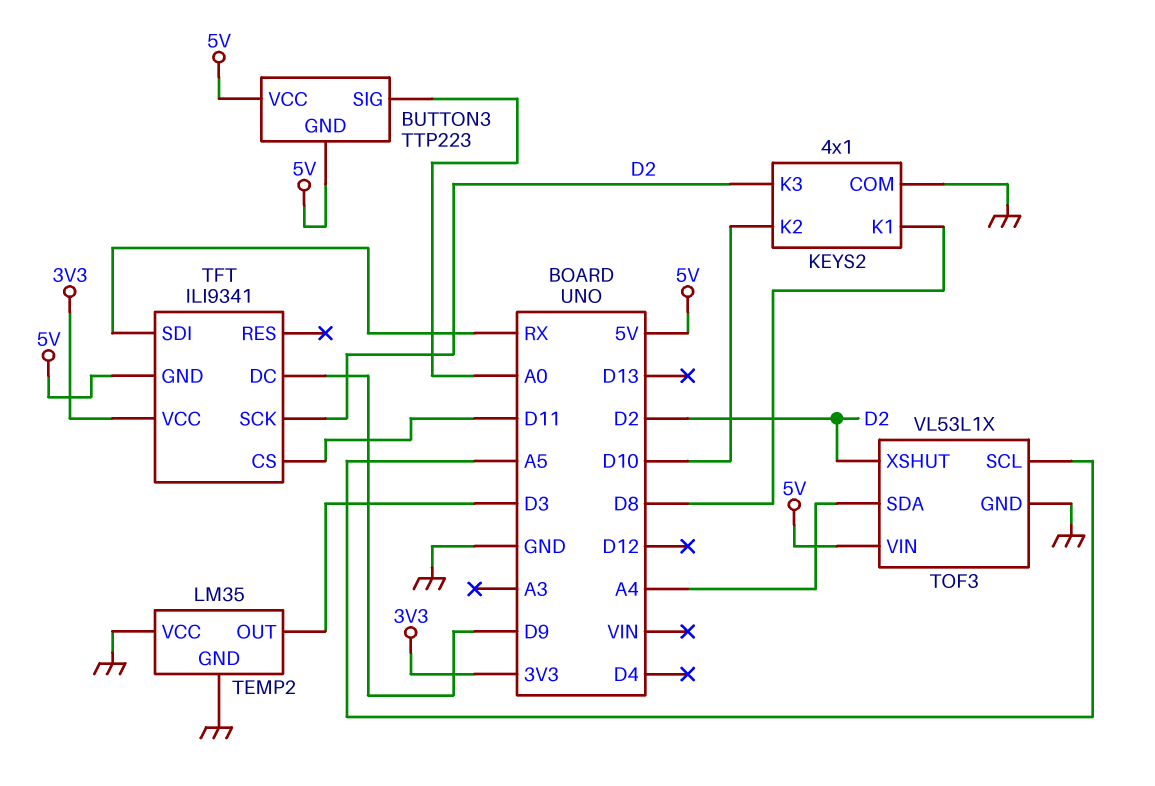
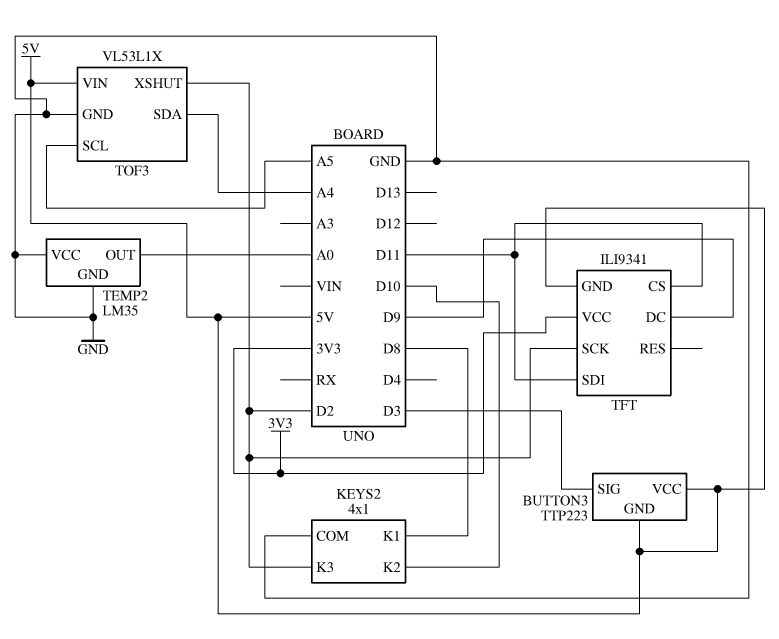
BUTTON3 pin SIG: A0 -> D3
TEMP2 pin OUT: D3 -> A0
TFT pin SDI: RX -> D11

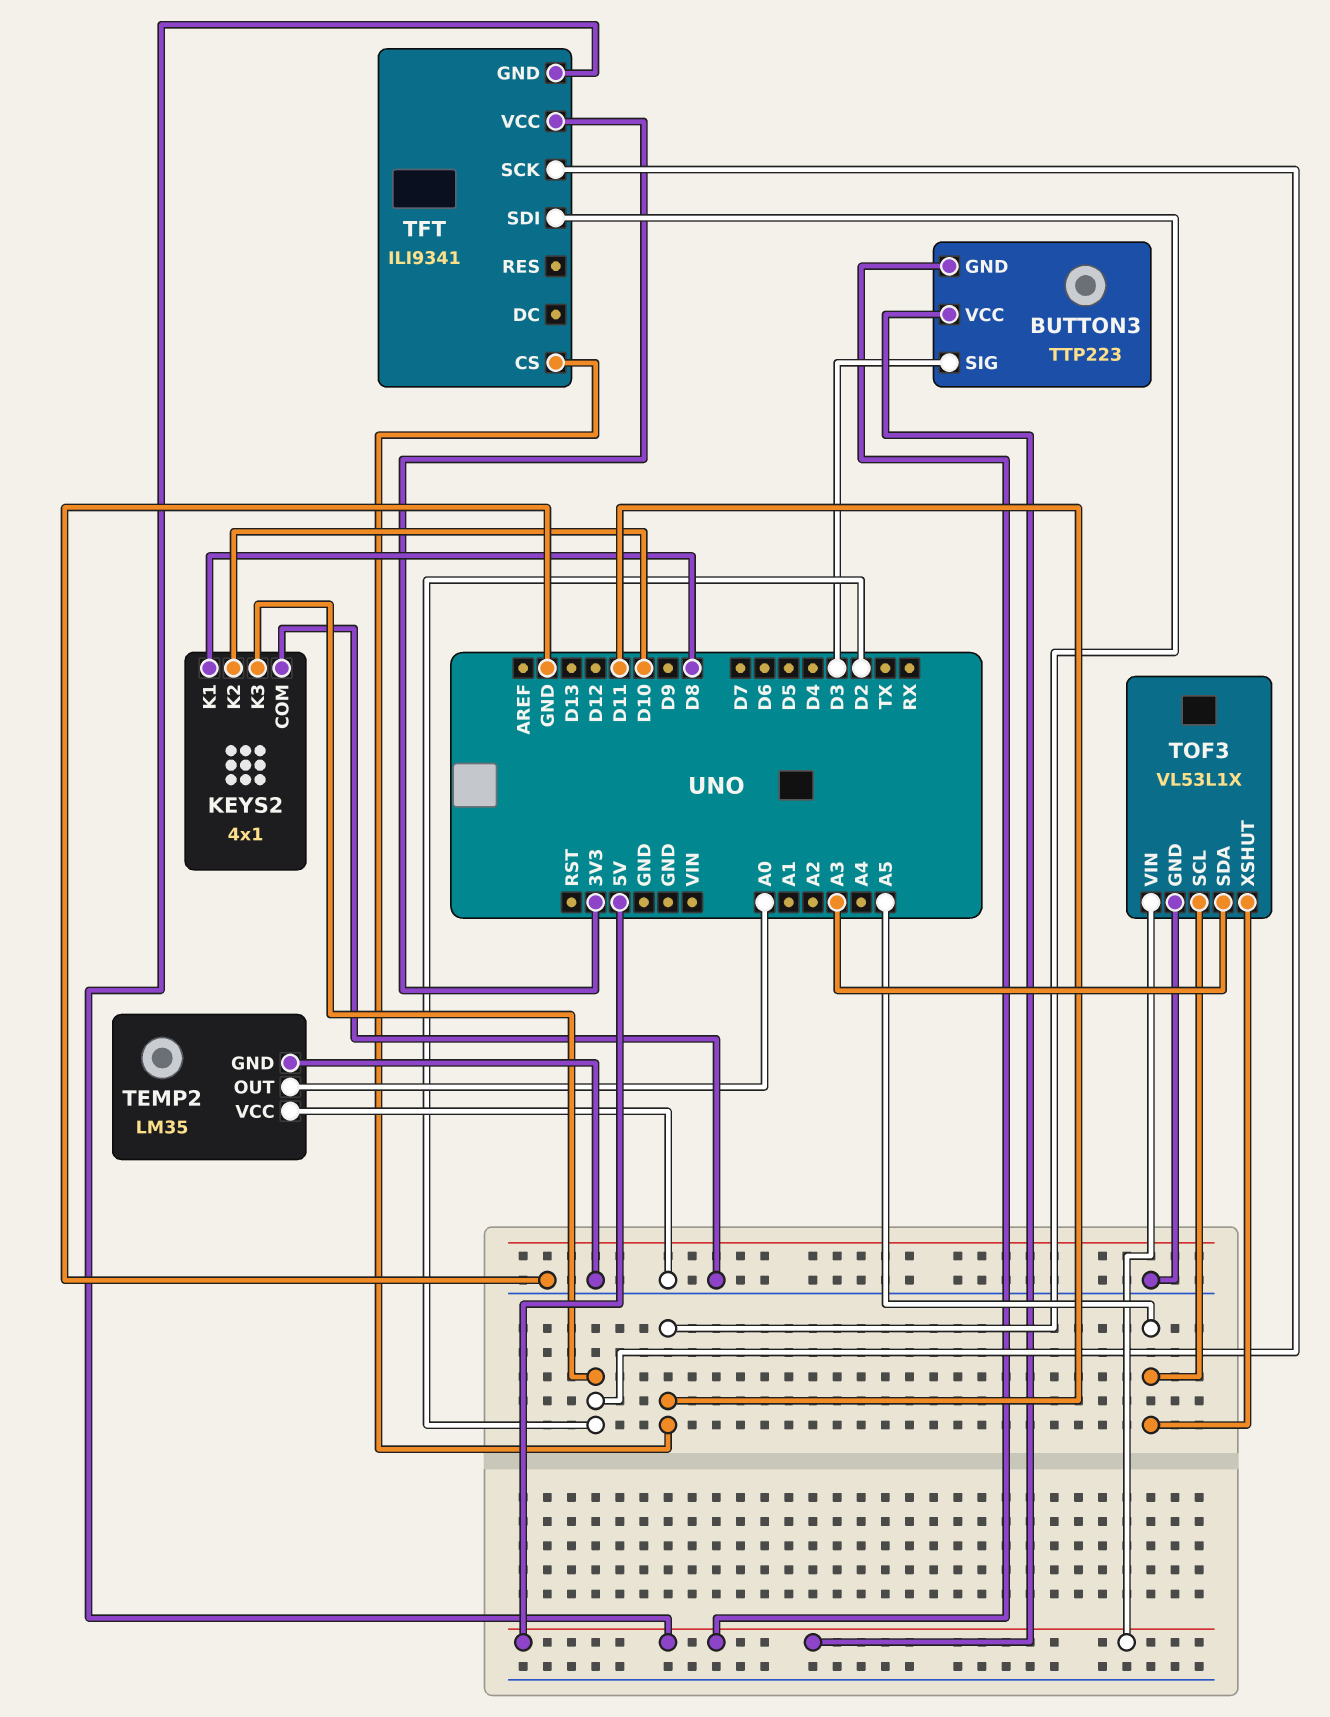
TFT pin DC: D9 -> none
TOF3 pin SDA: A4 -> A3
TOF3 pin XSHUT: D2 -> A5

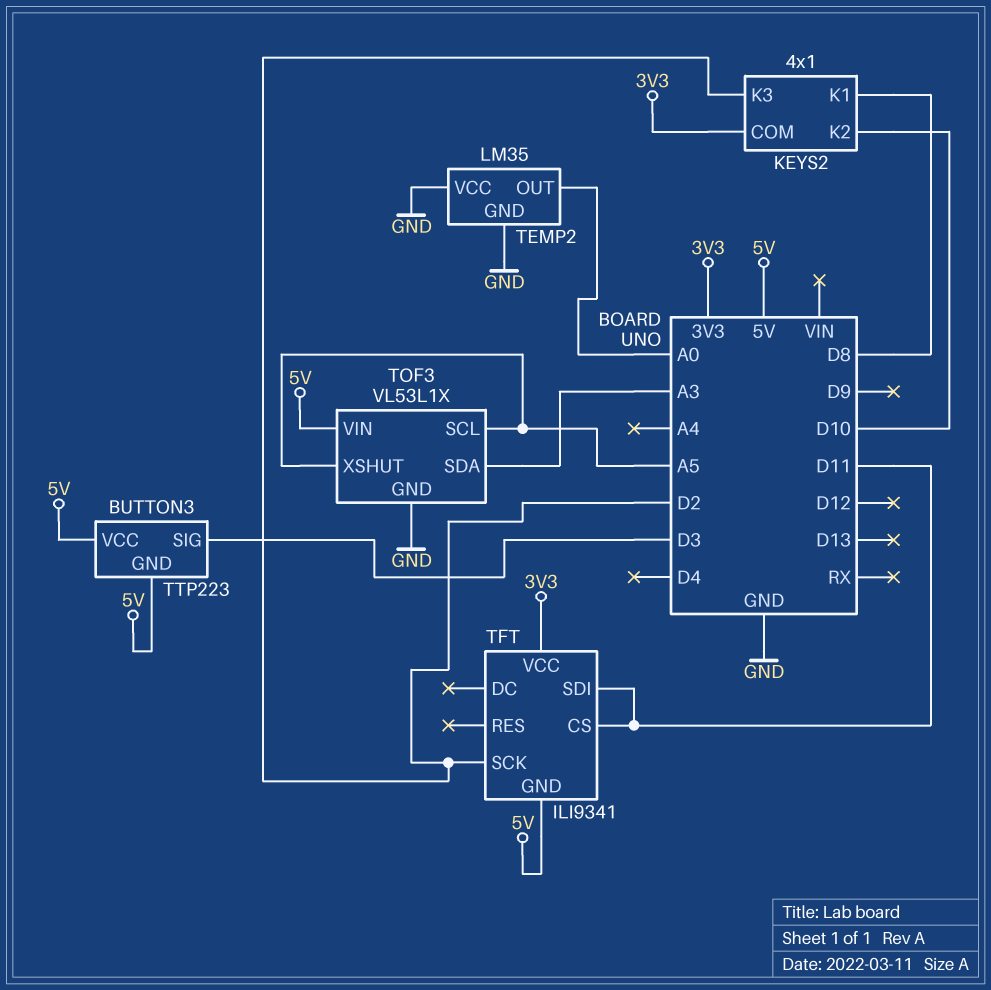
KEYS2 pin COM: GND -> 3V3

